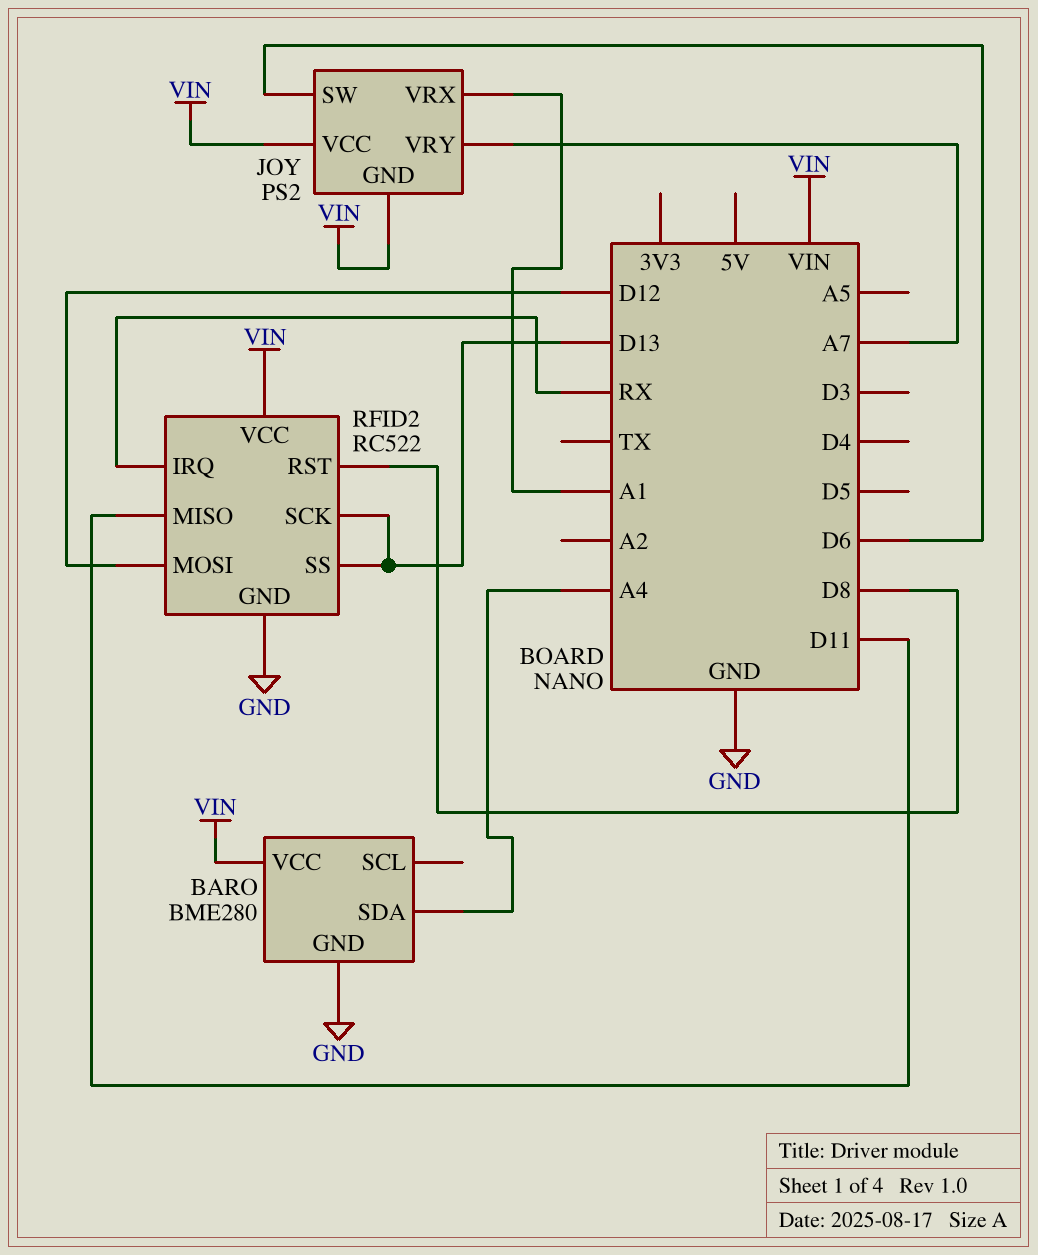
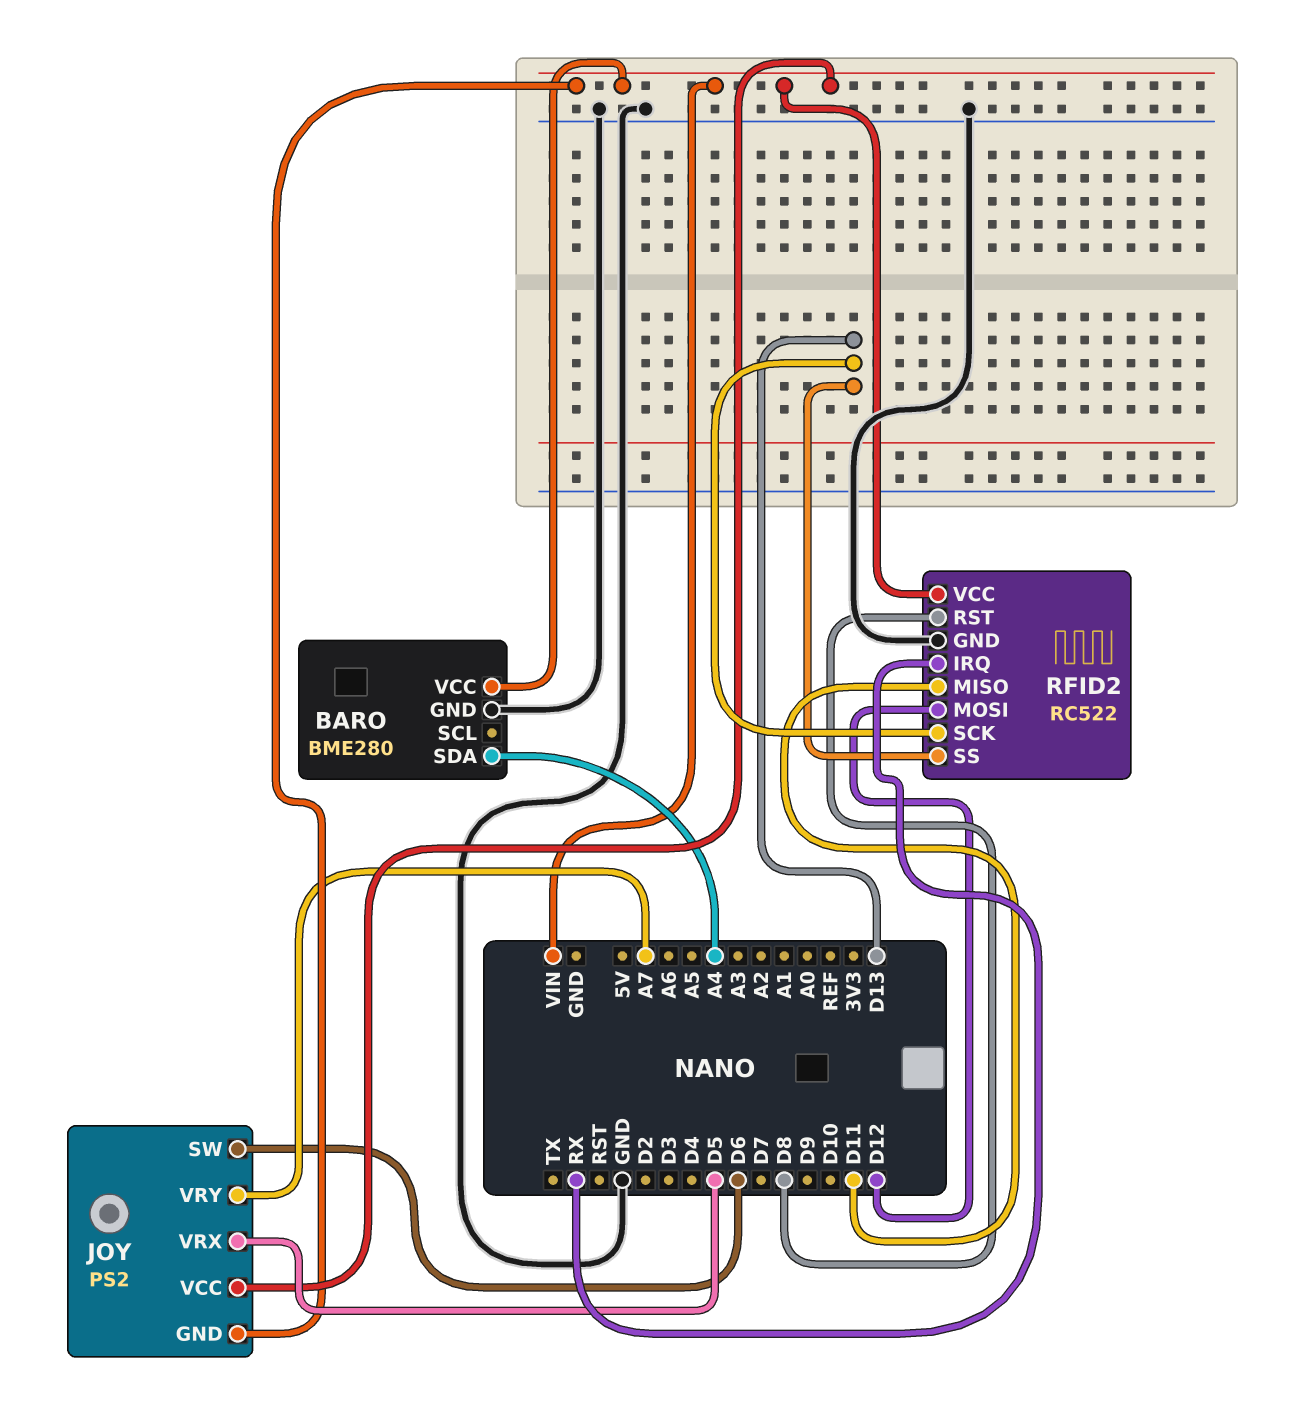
JOY pin VRX: A1 -> D5

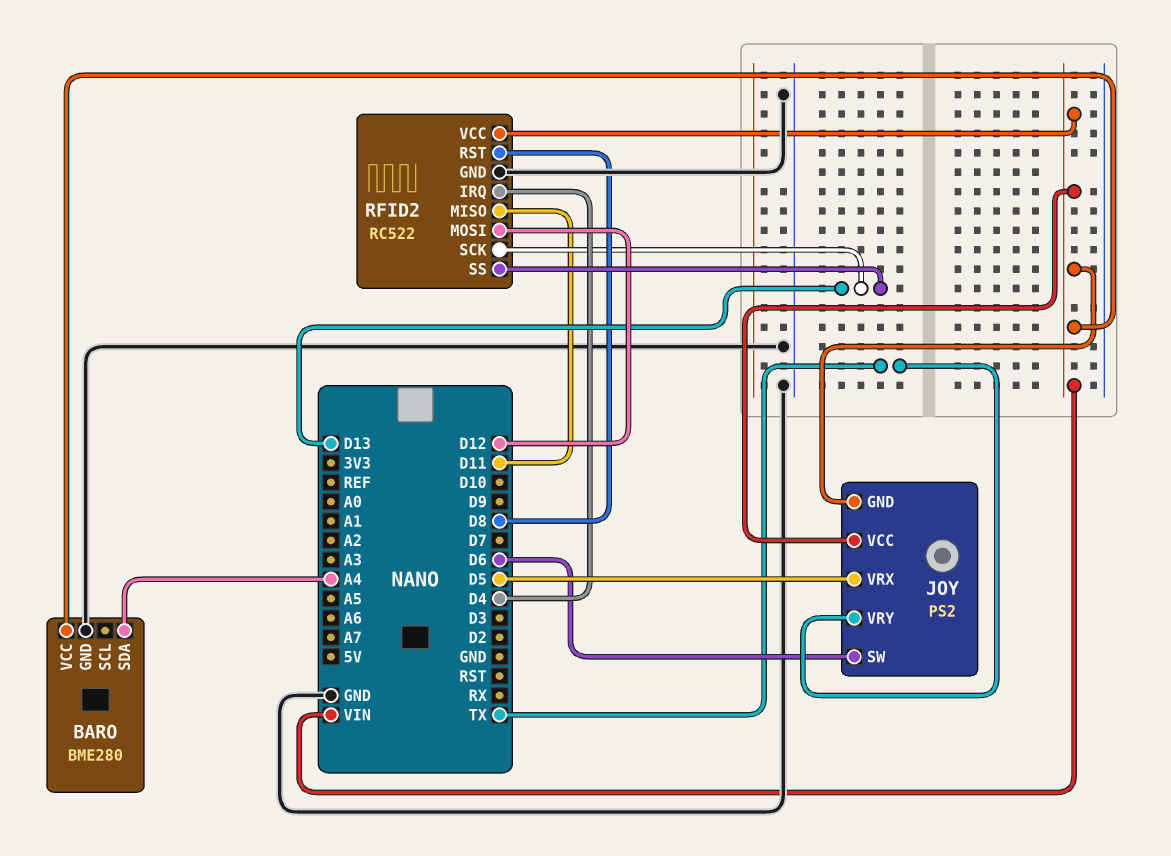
JOY pin VRY: A7 -> TX
RFID2 pin IRQ: RX -> D4

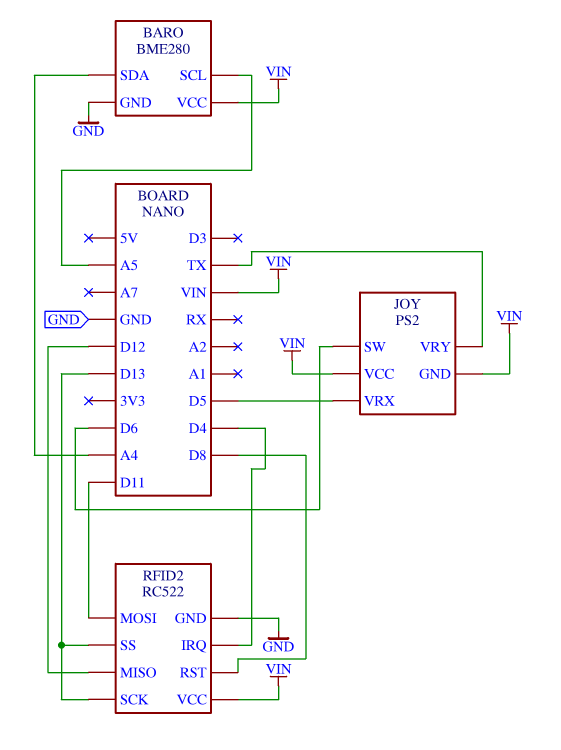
BARO pin SCL: none -> A5
RFID2 pin MISO: D11 -> D12
RFID2 pin MOSI: D12 -> D11

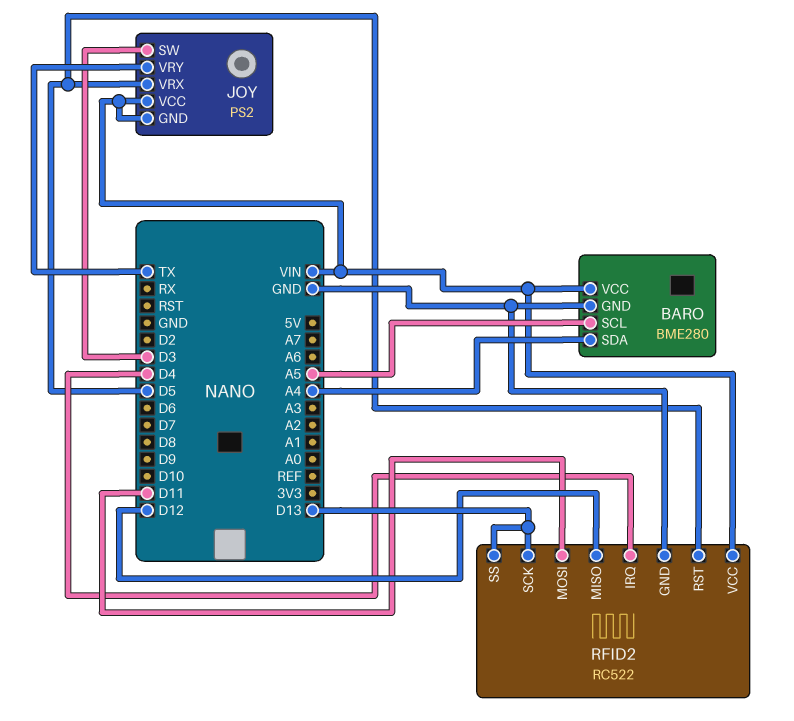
JOY pin SW: D6 -> D3
RFID2 pin RST: D8 -> D5

